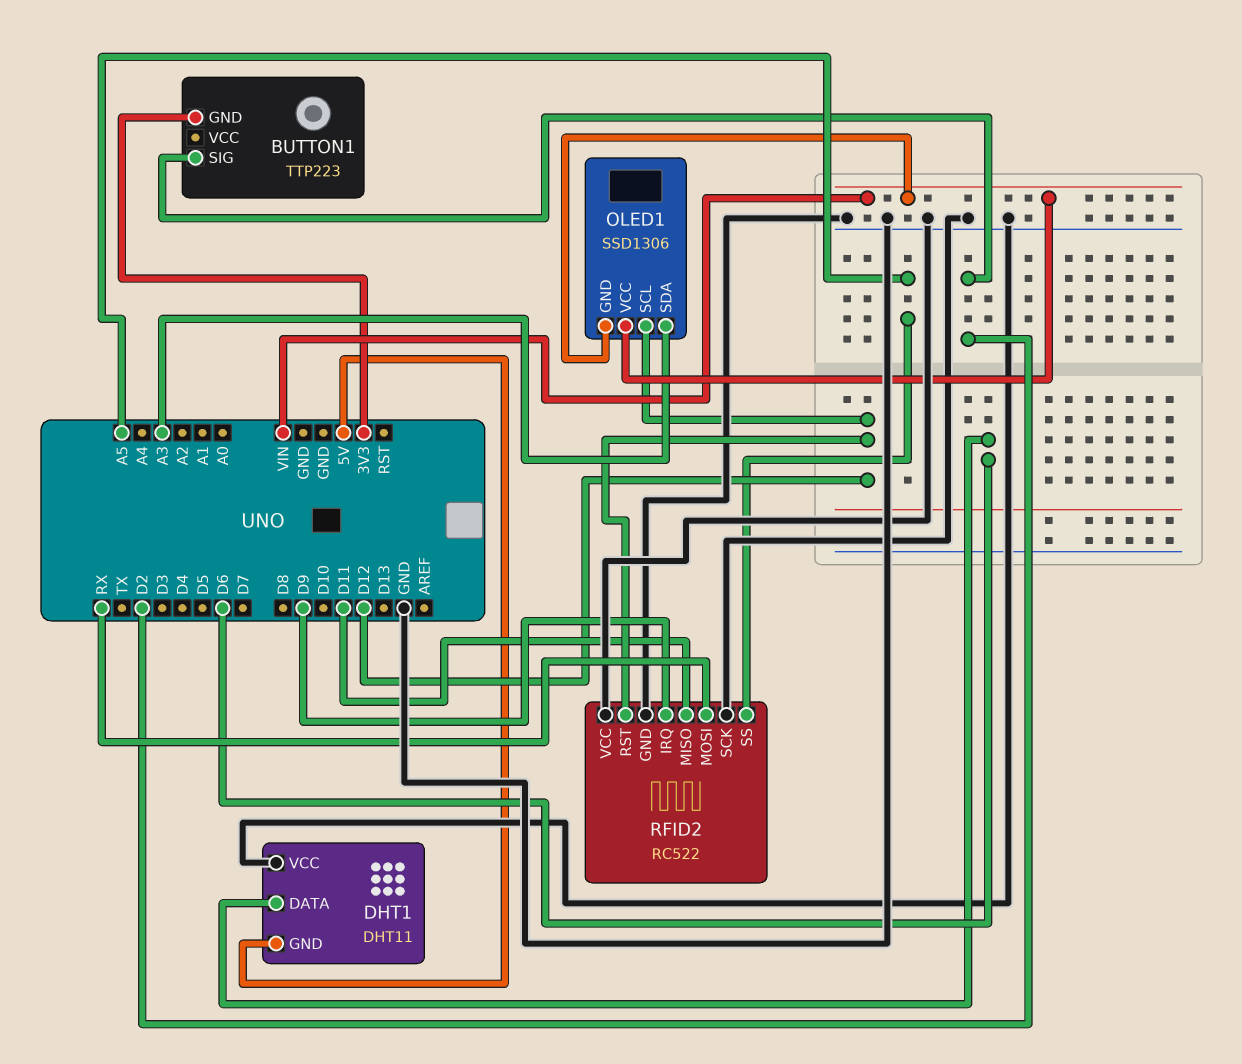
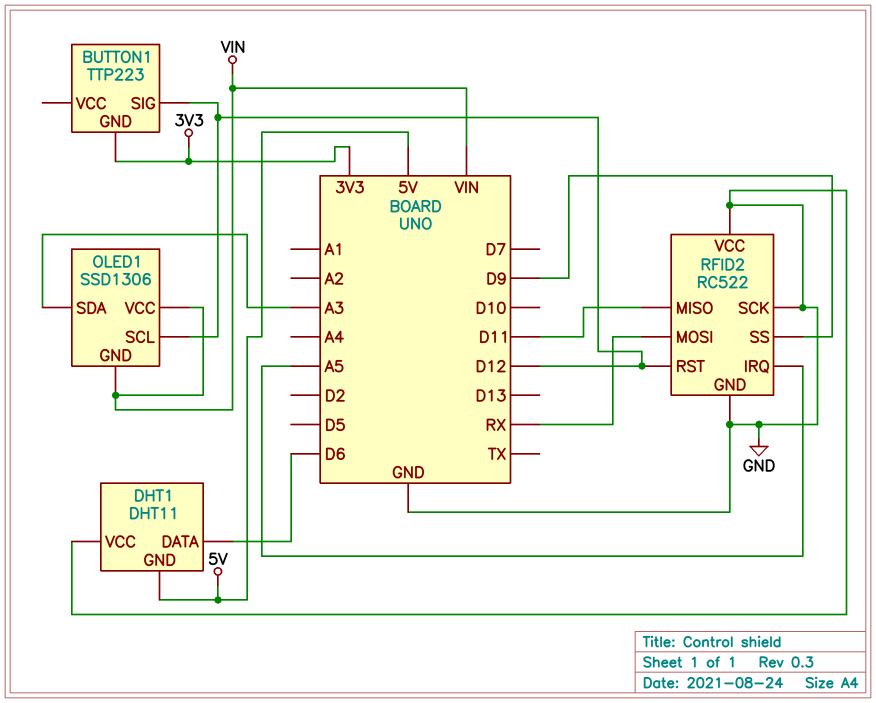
BUTTON1 pin SIG: D2 -> D12
RFID2 pin IRQ: D9 -> A5
RFID2 pin SS: A5 -> D9

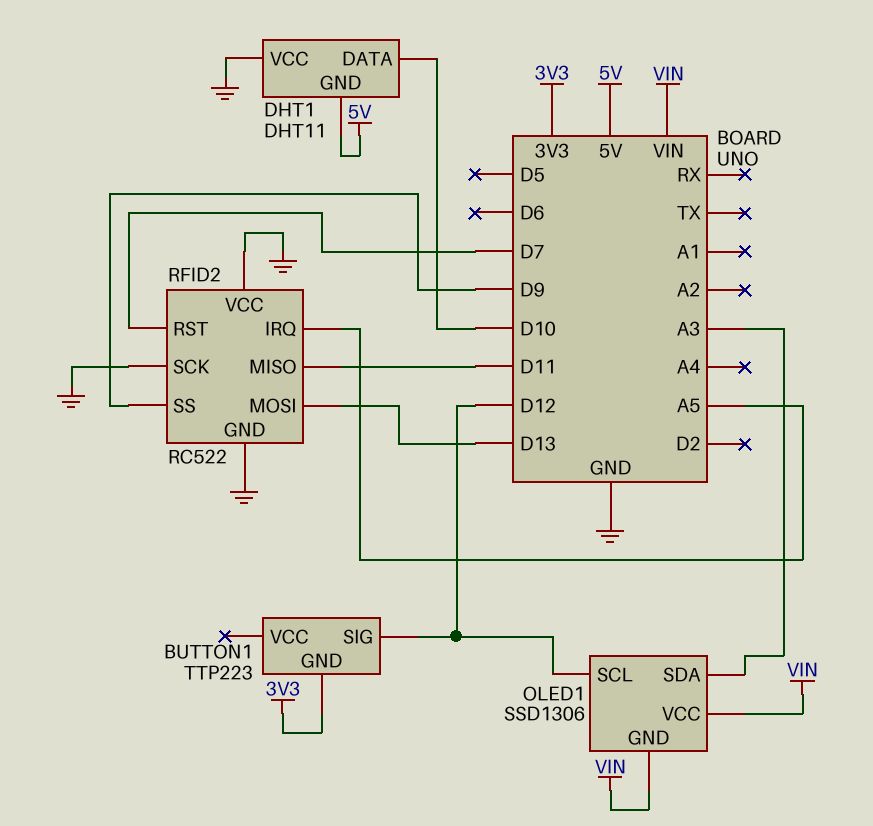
DHT1 pin DATA: D6 -> D10
RFID2 pin MOSI: RX -> D13
RFID2 pin RST: D12 -> D7

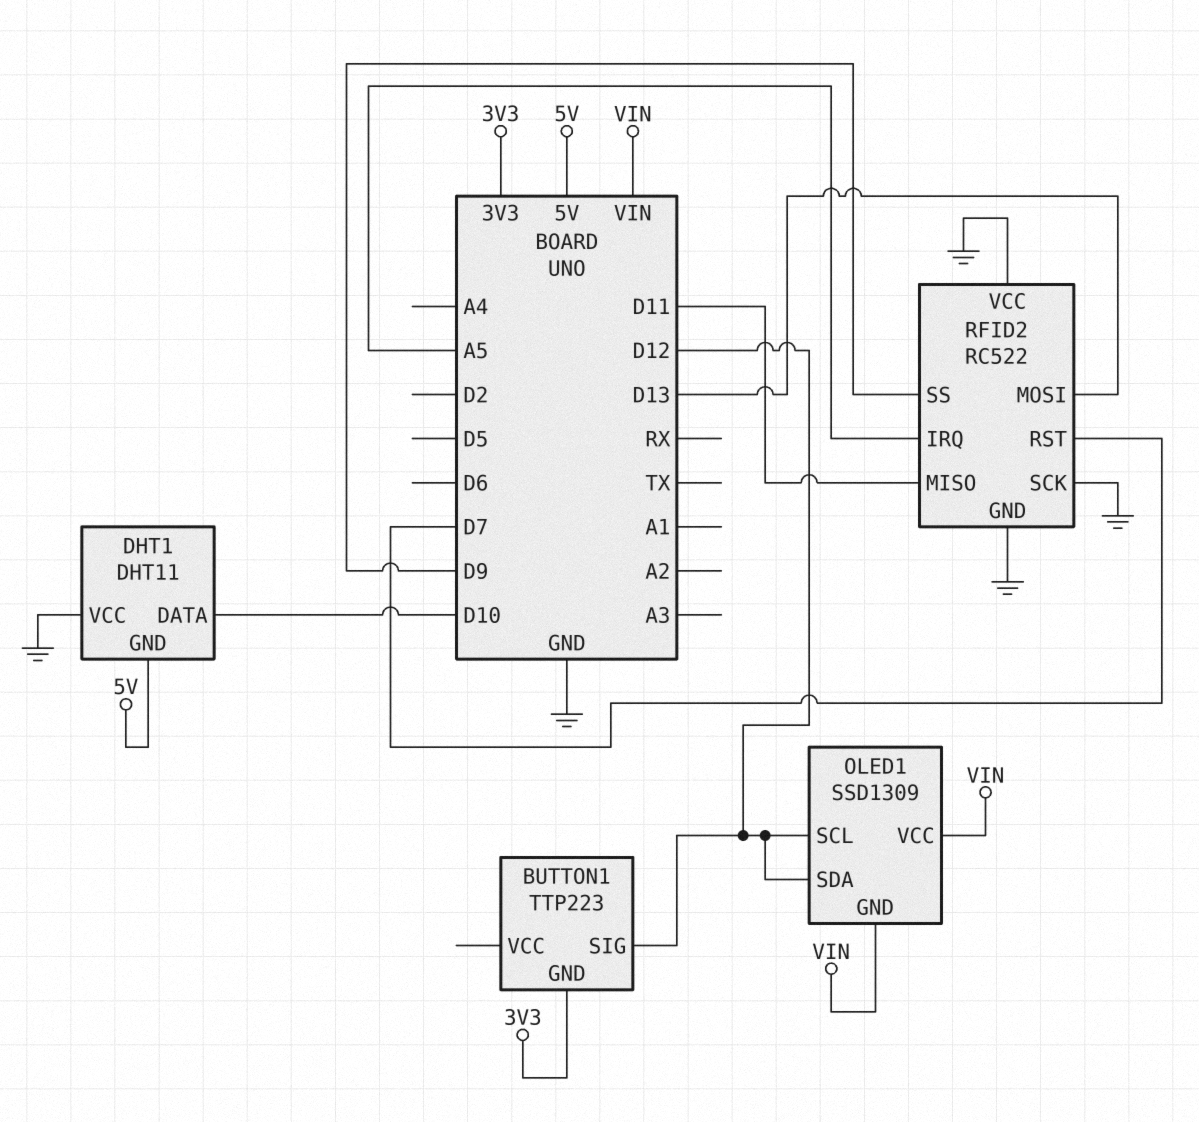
OLED1: SSD1306 -> SSD1309
OLED1 pin SDA: A3 -> D12

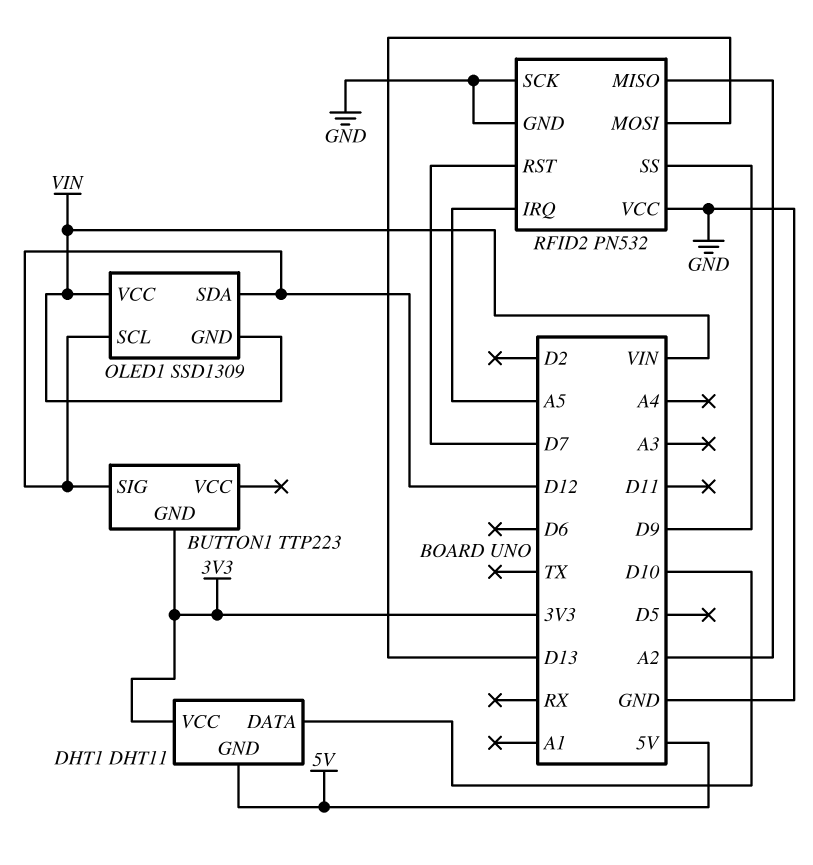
DHT1 pin VCC: GND -> 3V3
RFID2: RC522 -> PN532
RFID2 pin MISO: D11 -> A2

